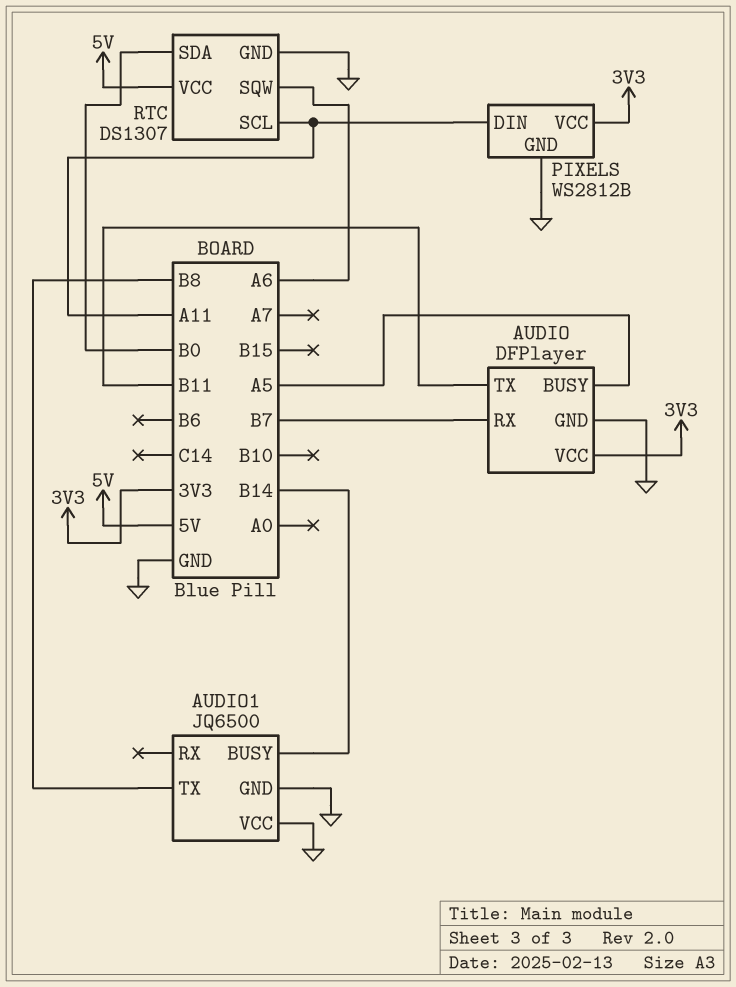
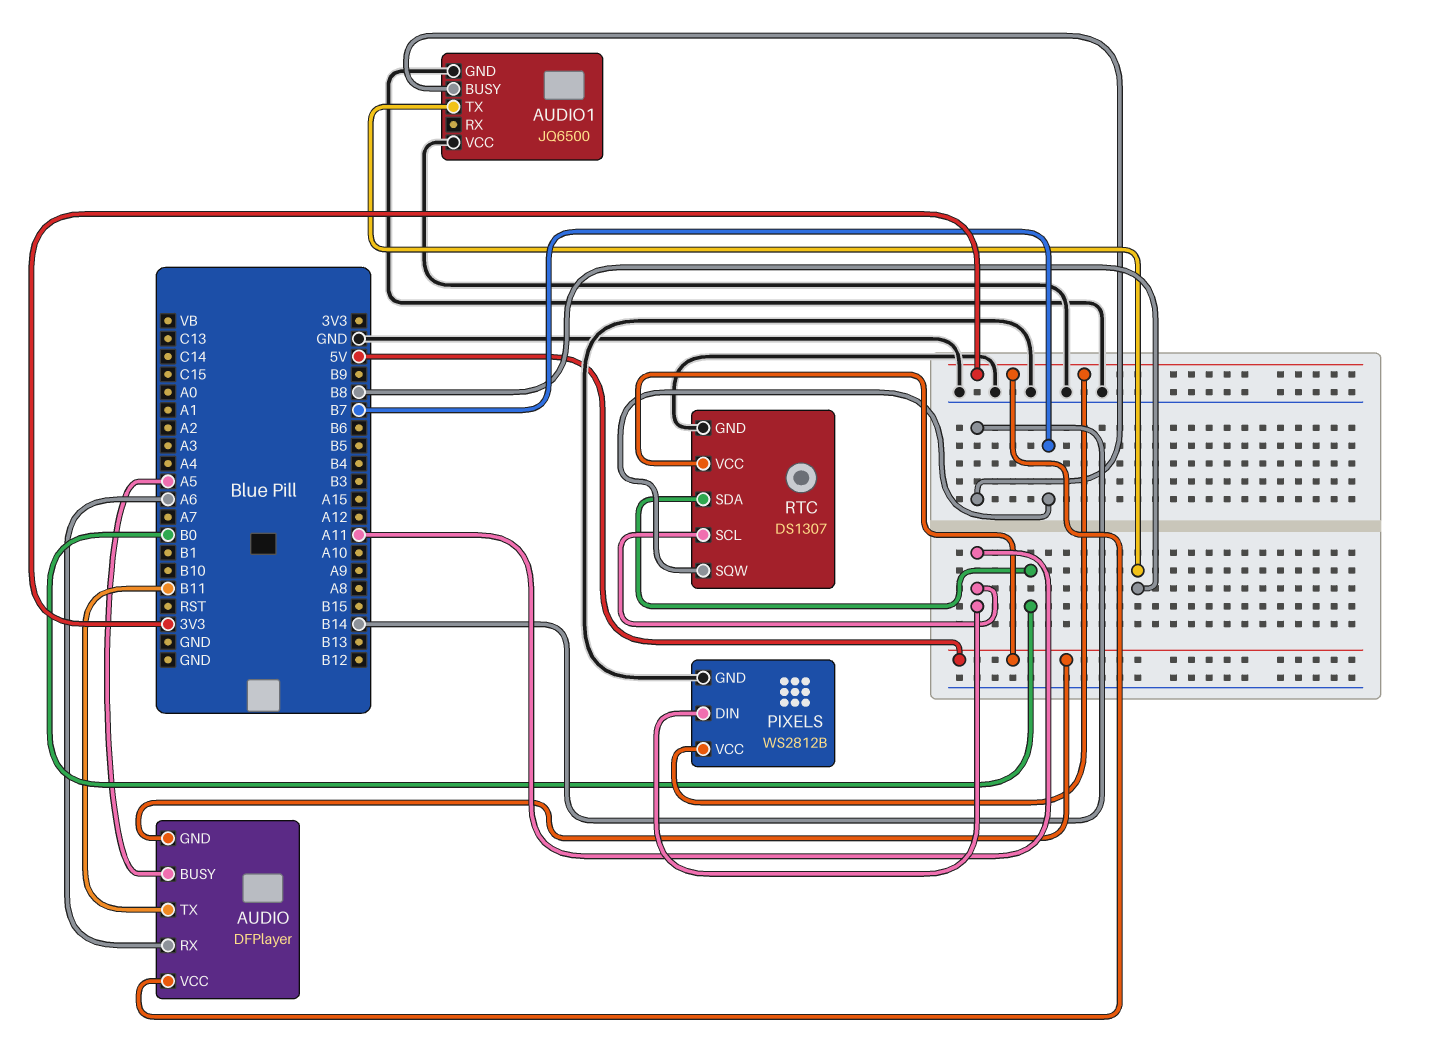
AUDIO pin GND: GND -> 5V
AUDIO pin RX: B7 -> A6
RTC pin SQW: A6 -> B7

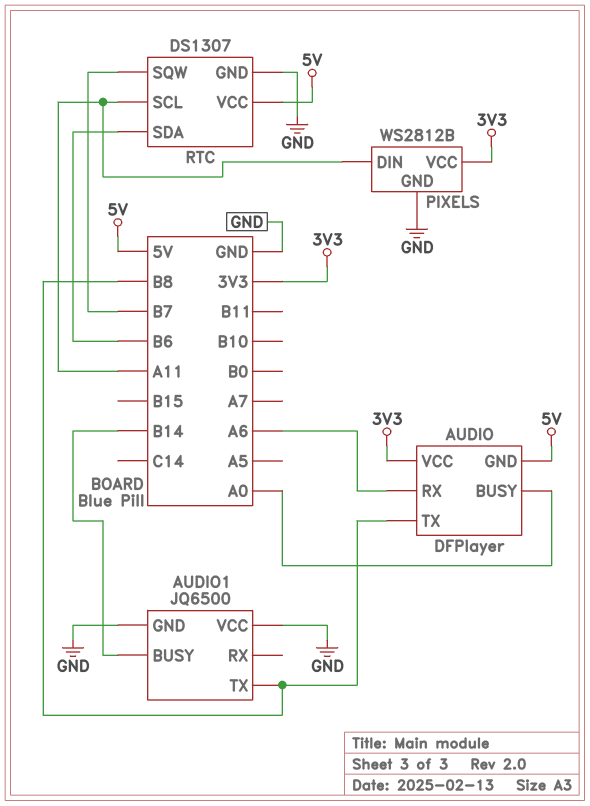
AUDIO pin BUSY: A5 -> A0
AUDIO pin TX: B11 -> B8
RTC pin SDA: B0 -> B6

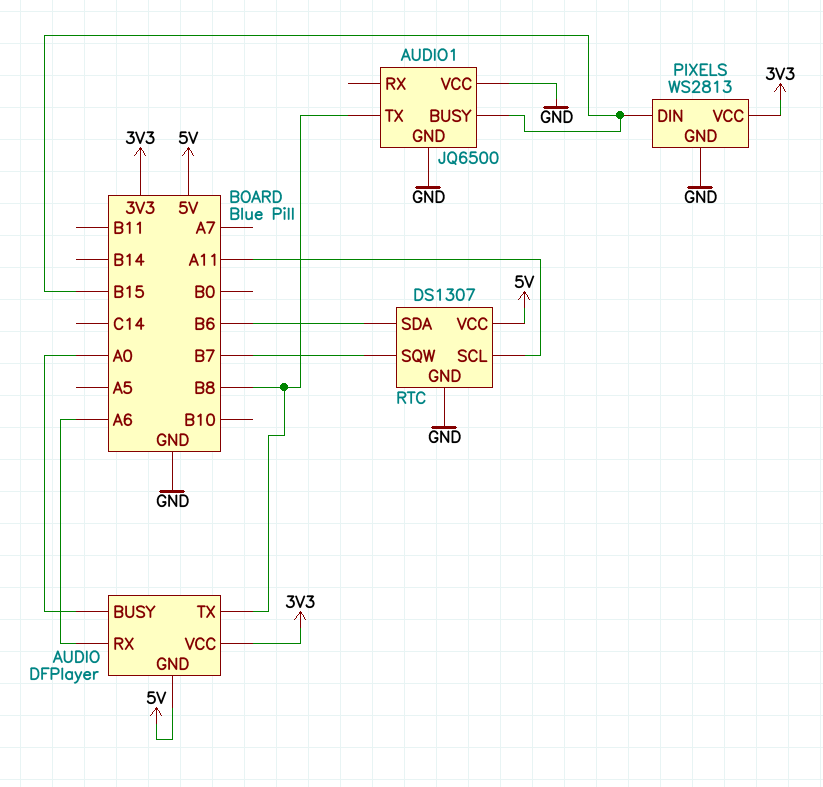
AUDIO1 pin BUSY: B14 -> B15
PIXELS: WS2812B -> WS2813
PIXELS pin DIN: A11 -> B15

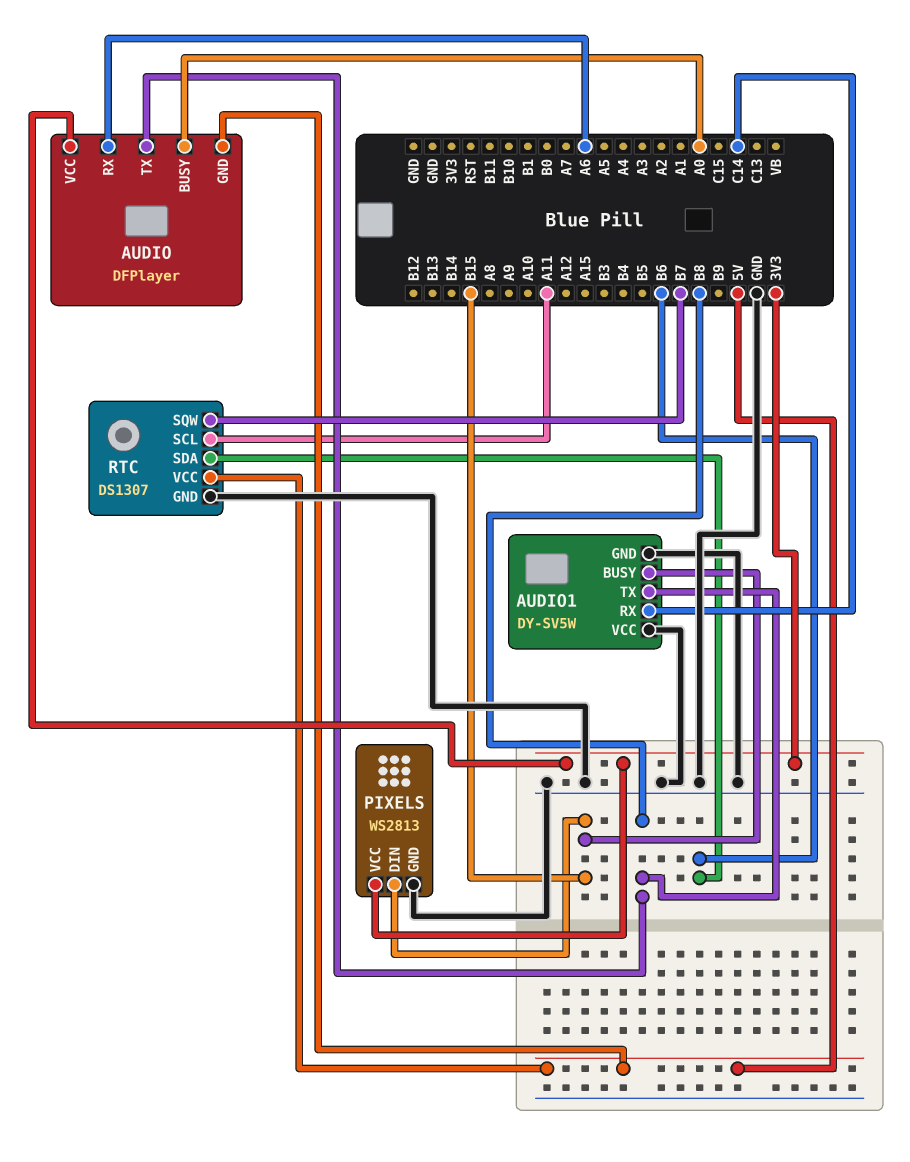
AUDIO1: JQ6500 -> DY-SV5W
AUDIO1 pin RX: none -> C14

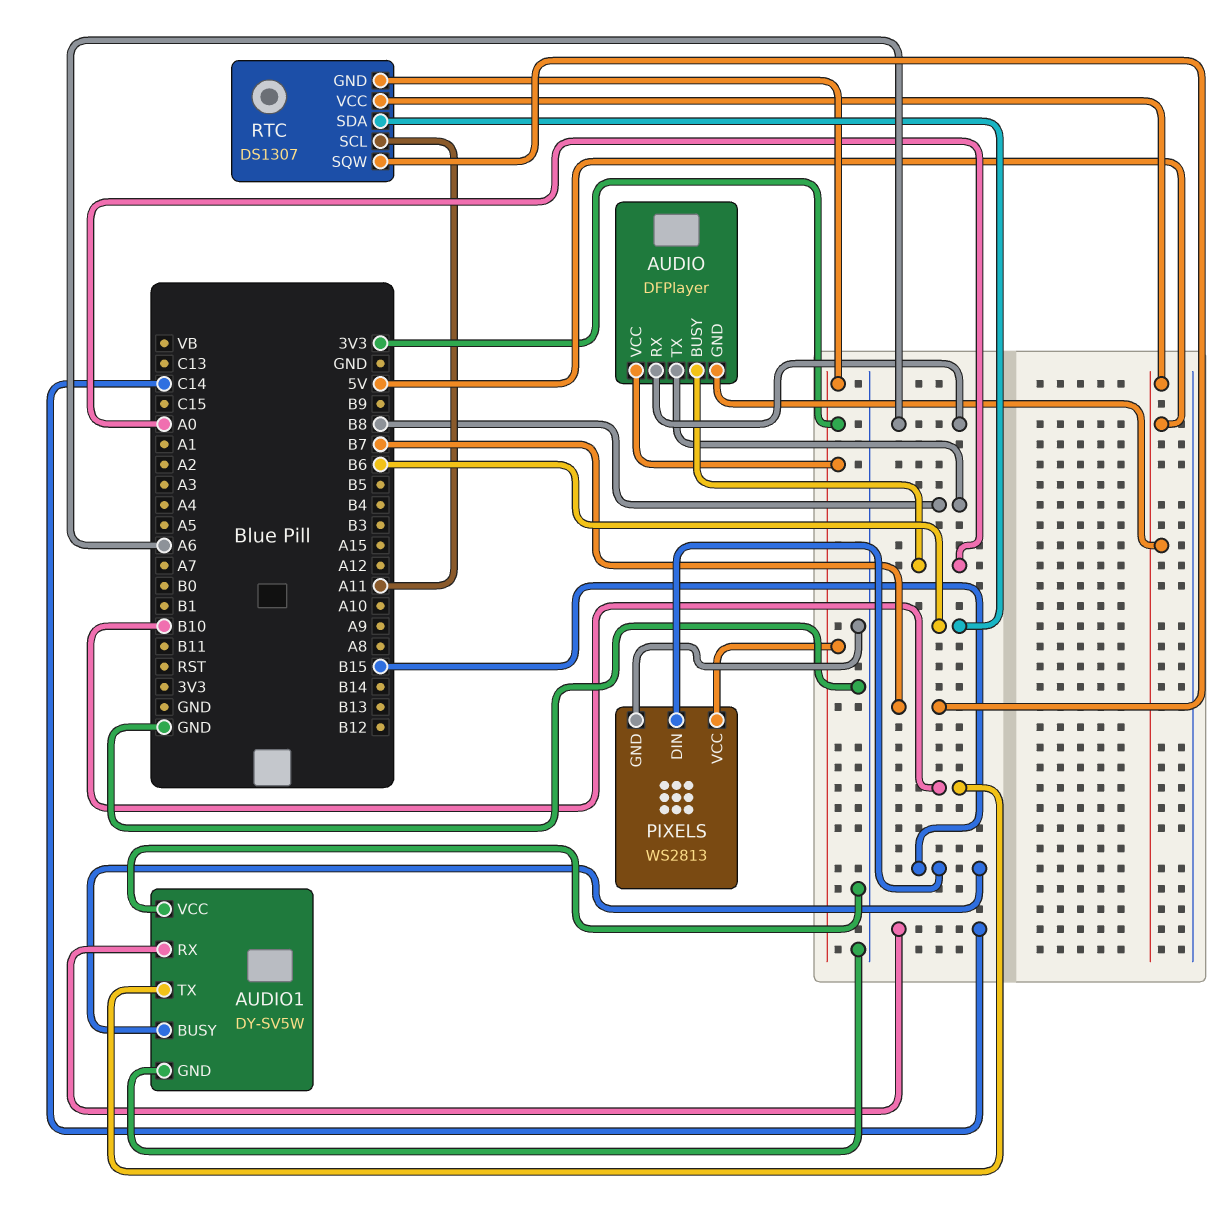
AUDIO1 pin TX: B8 -> B10
RTC pin GND: GND -> 3V3

